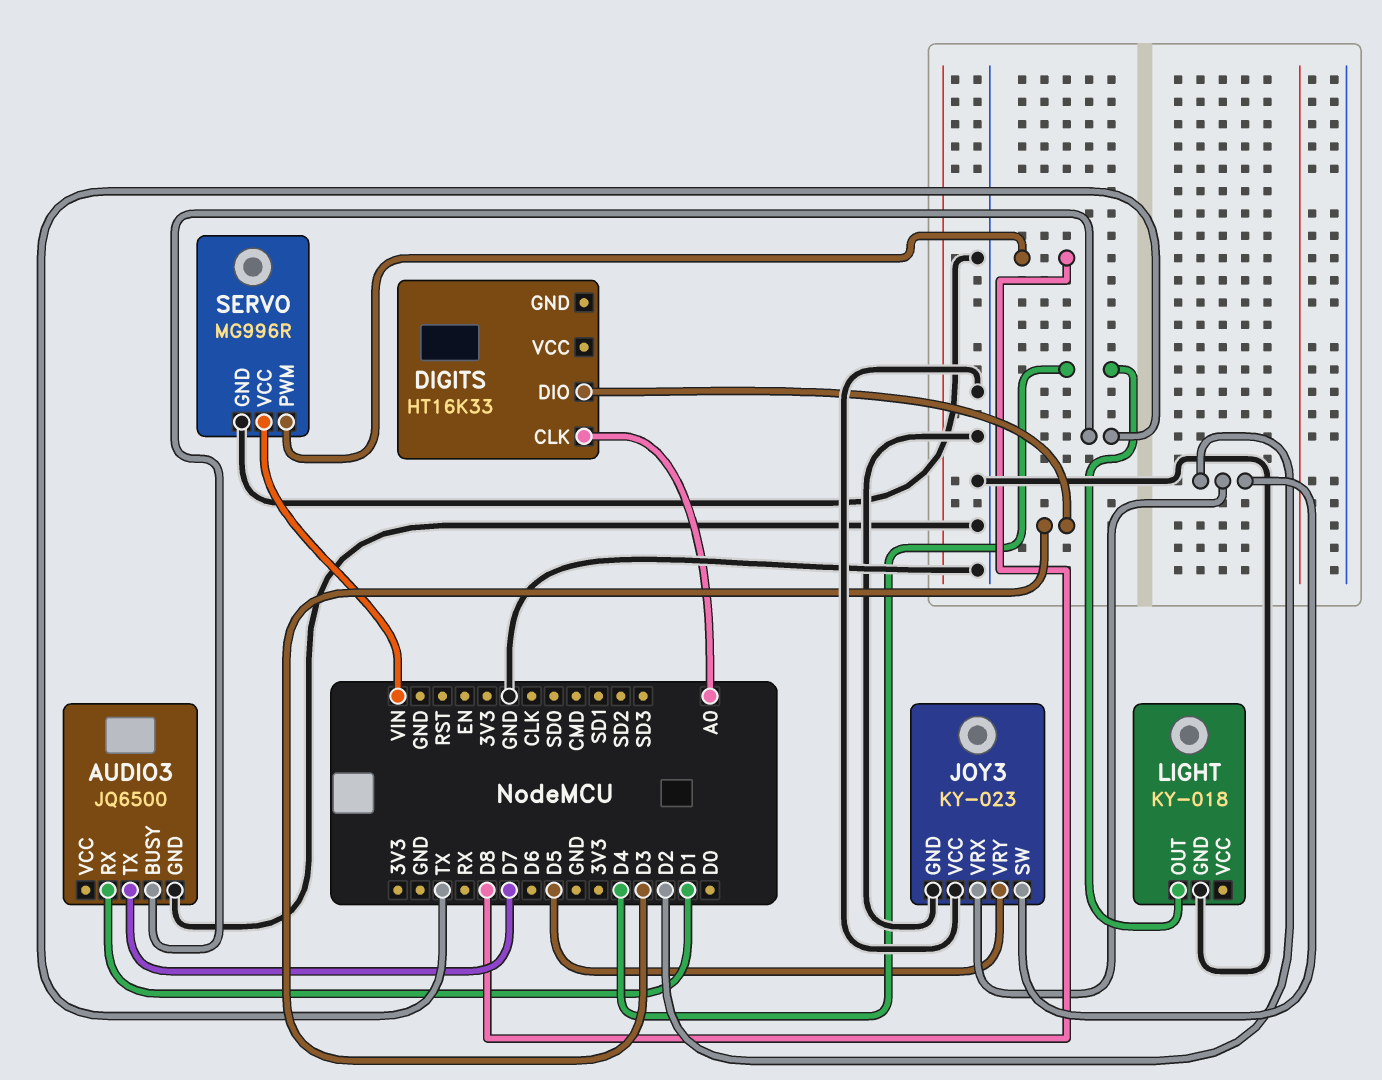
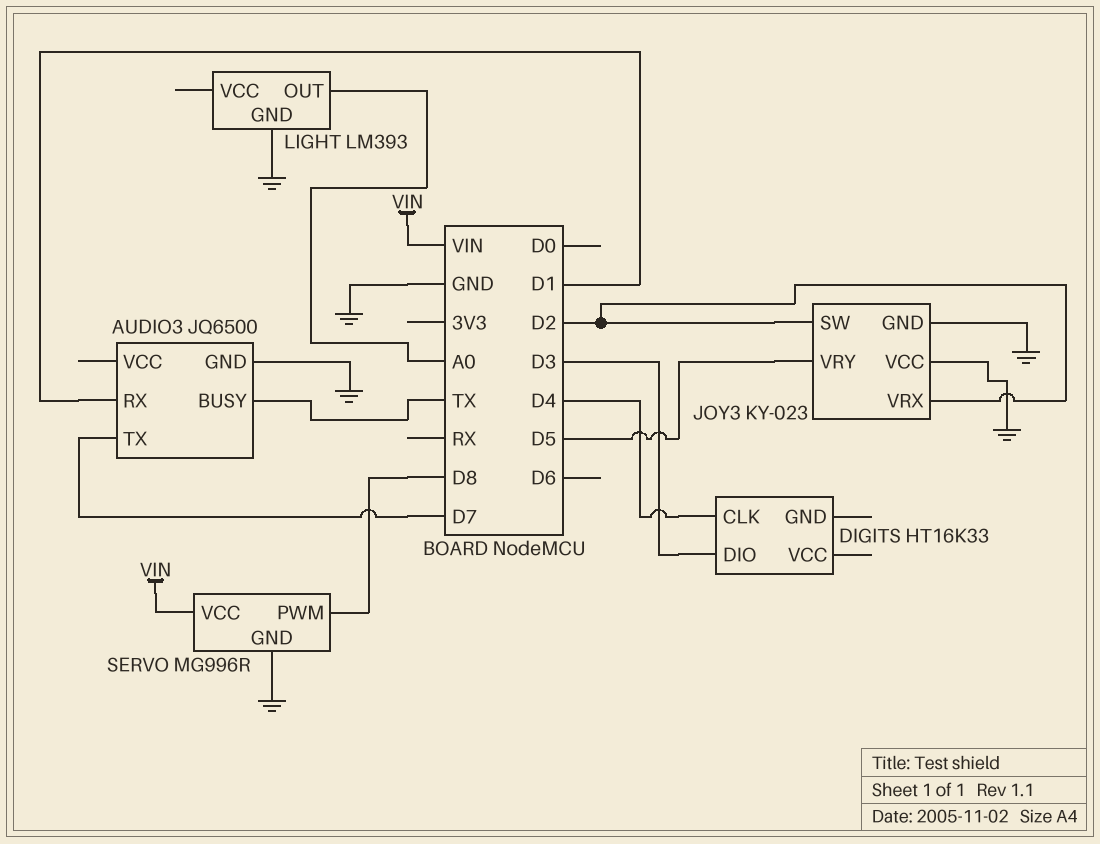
DIGITS pin CLK: A0 -> D4
LIGHT: KY-018 -> LM393
LIGHT pin OUT: D4 -> A0

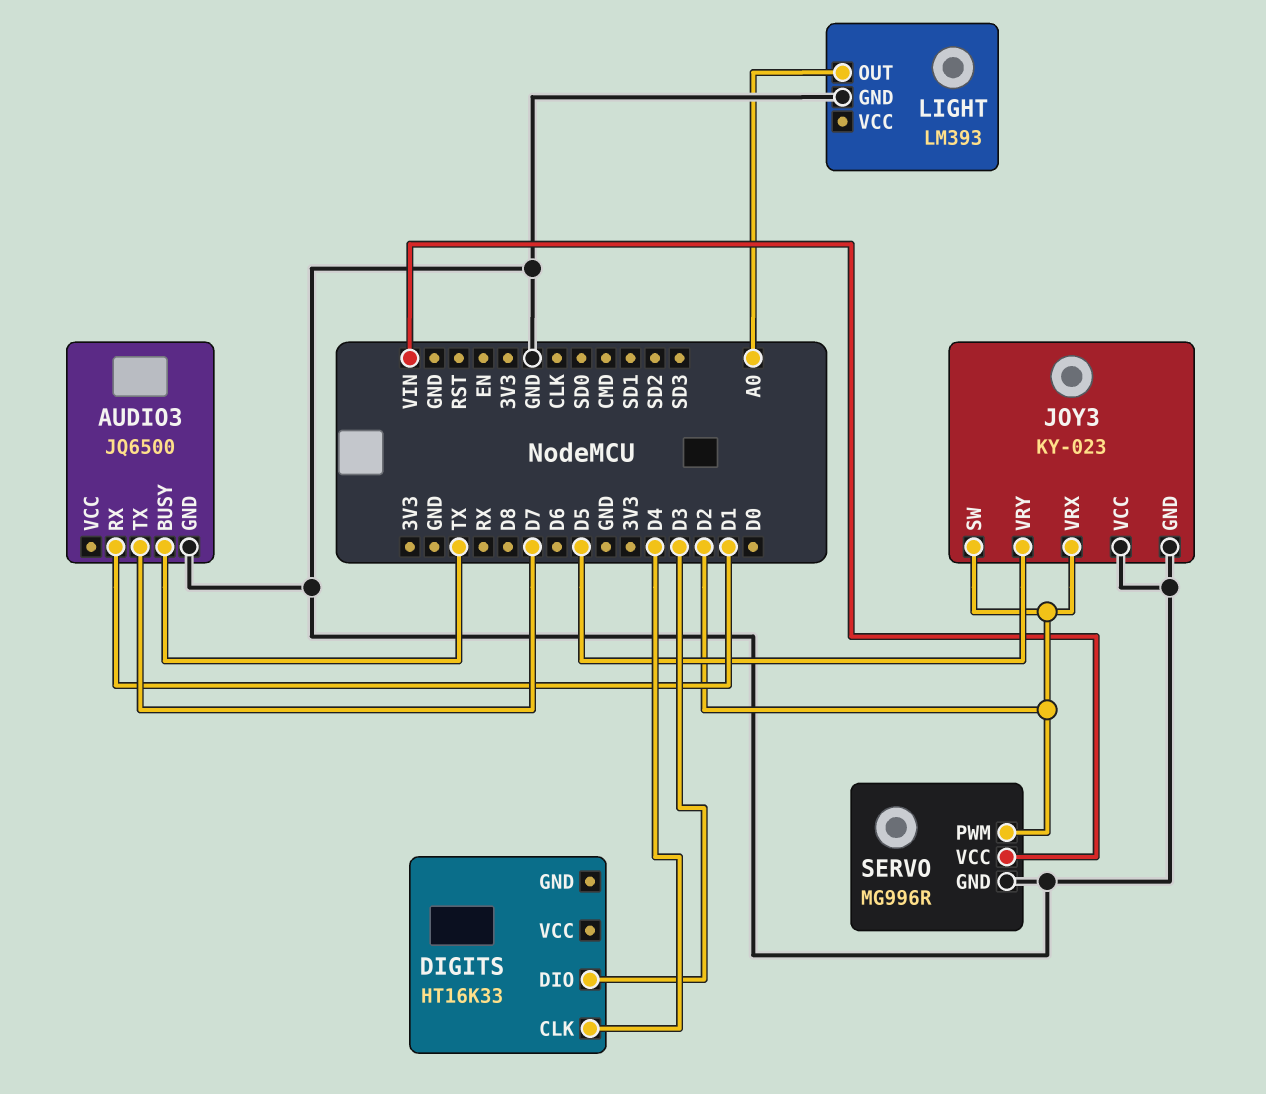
SERVO pin PWM: D8 -> D2

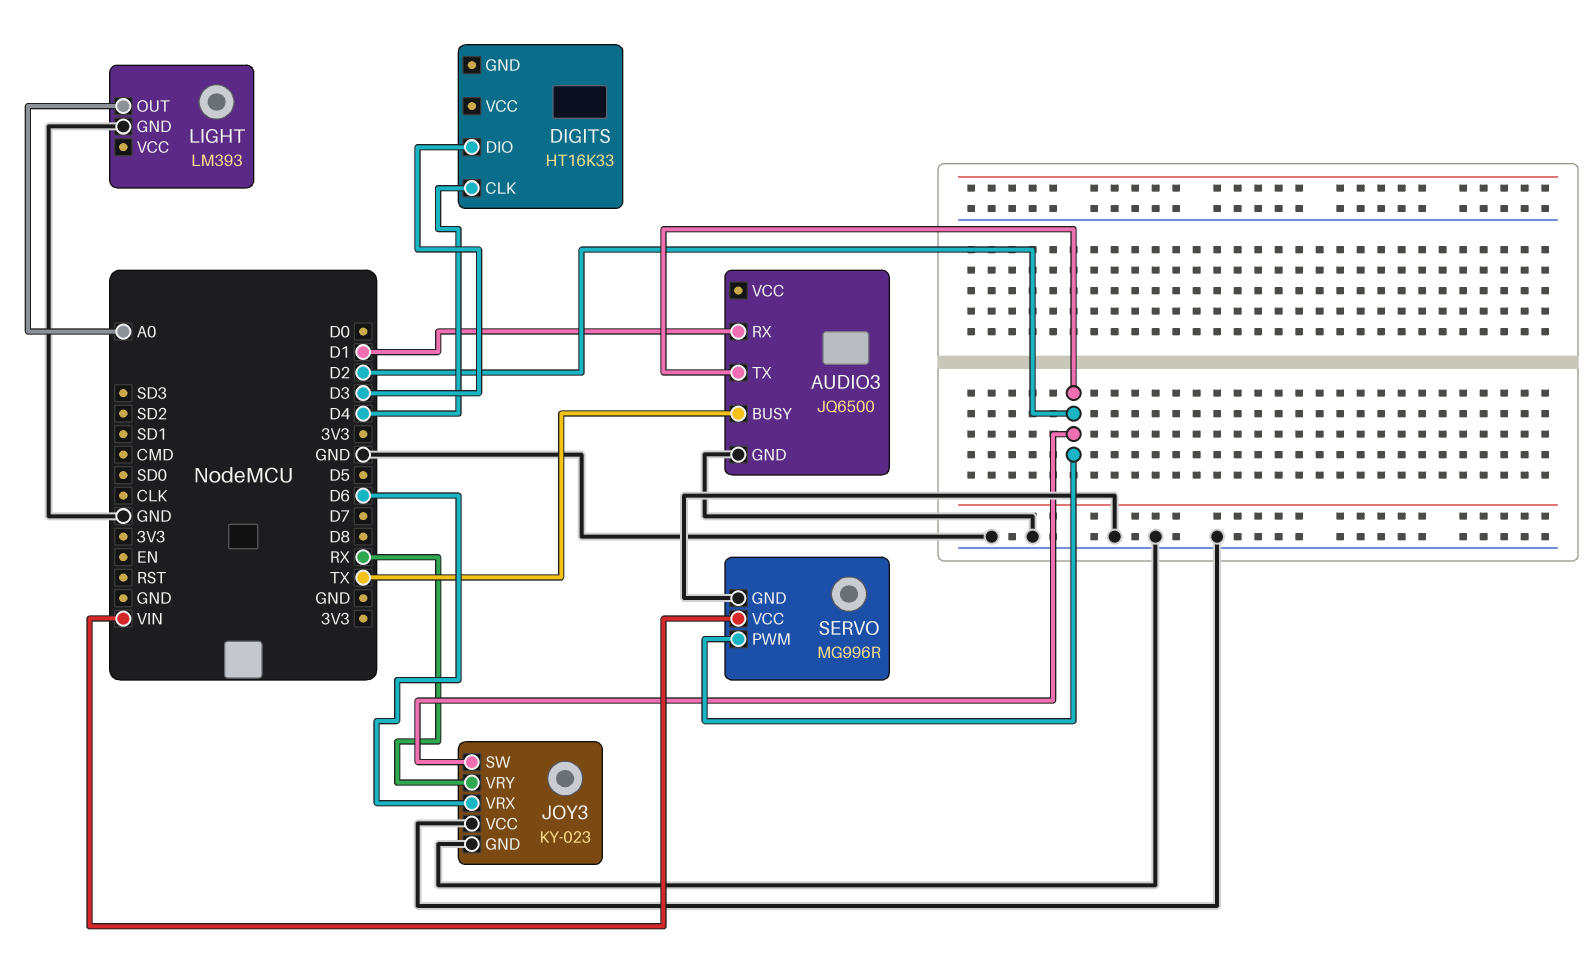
AUDIO3 pin TX: D7 -> D2
JOY3 pin VRX: D2 -> D6
JOY3 pin VRY: D5 -> RX

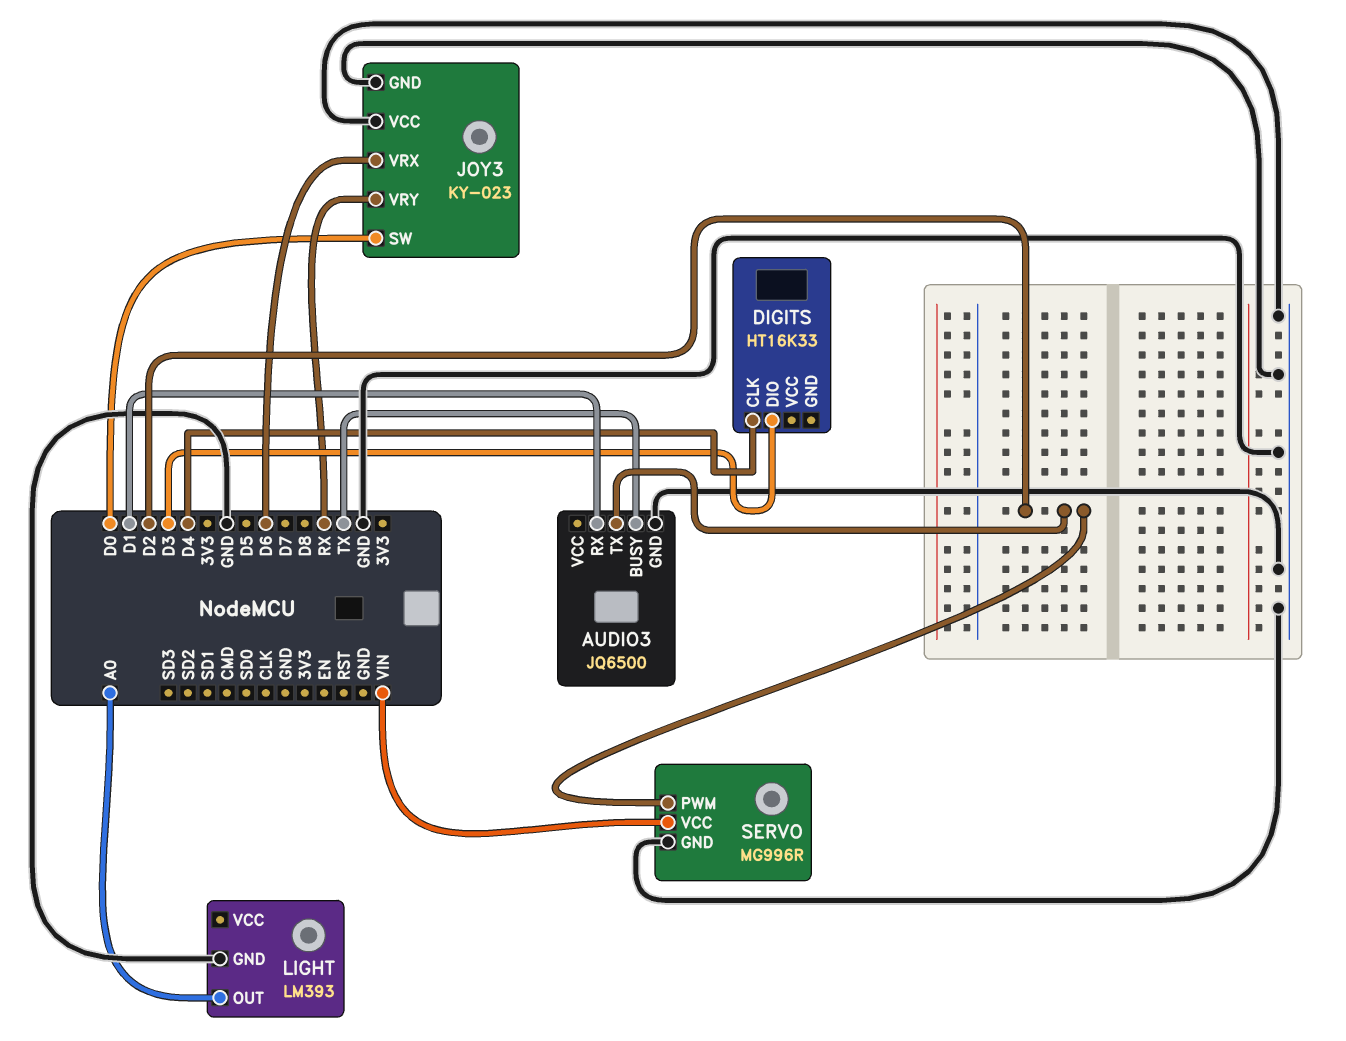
JOY3 pin SW: D2 -> D0

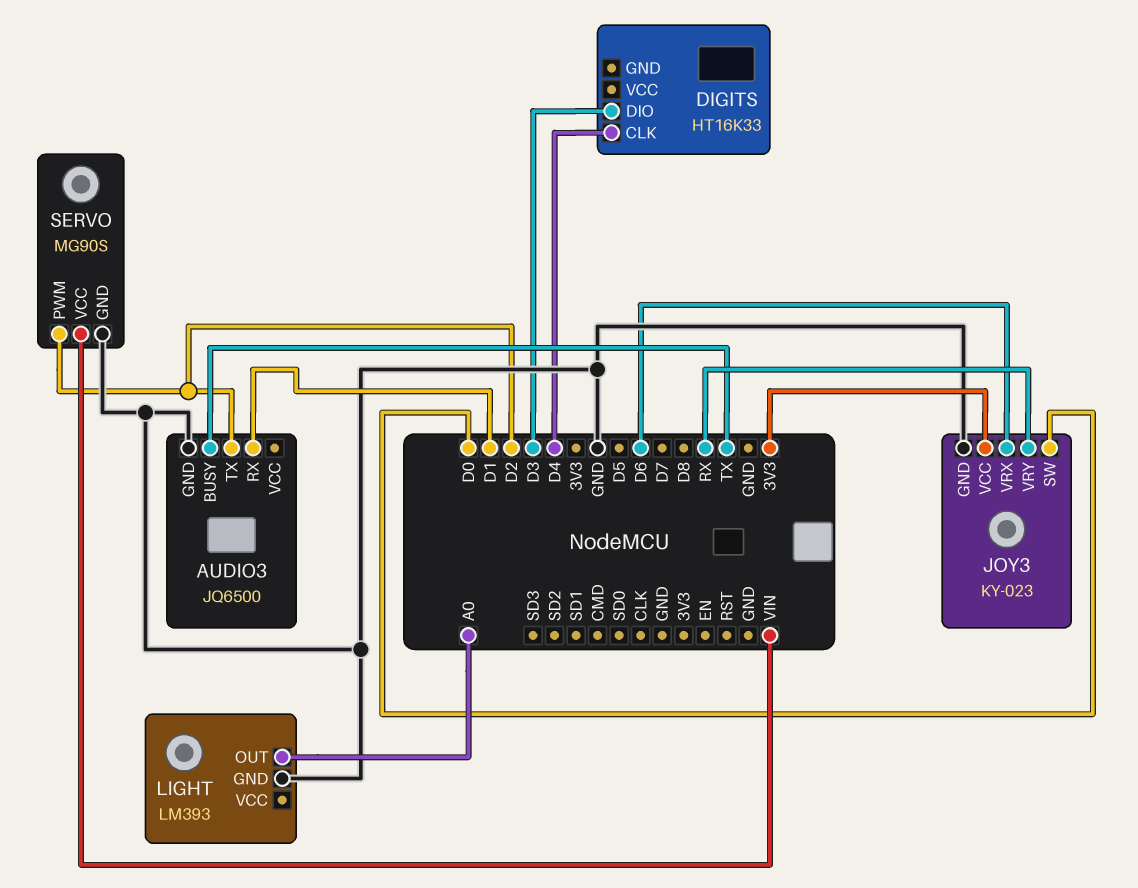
JOY3 pin VCC: GND -> 3V3
SERVO: MG996R -> MG90S

